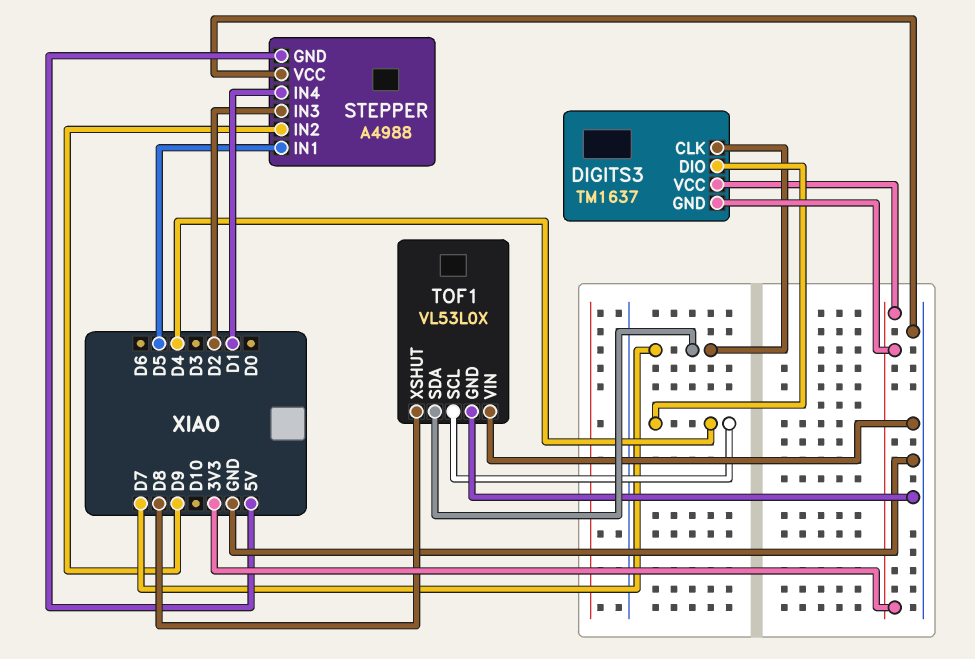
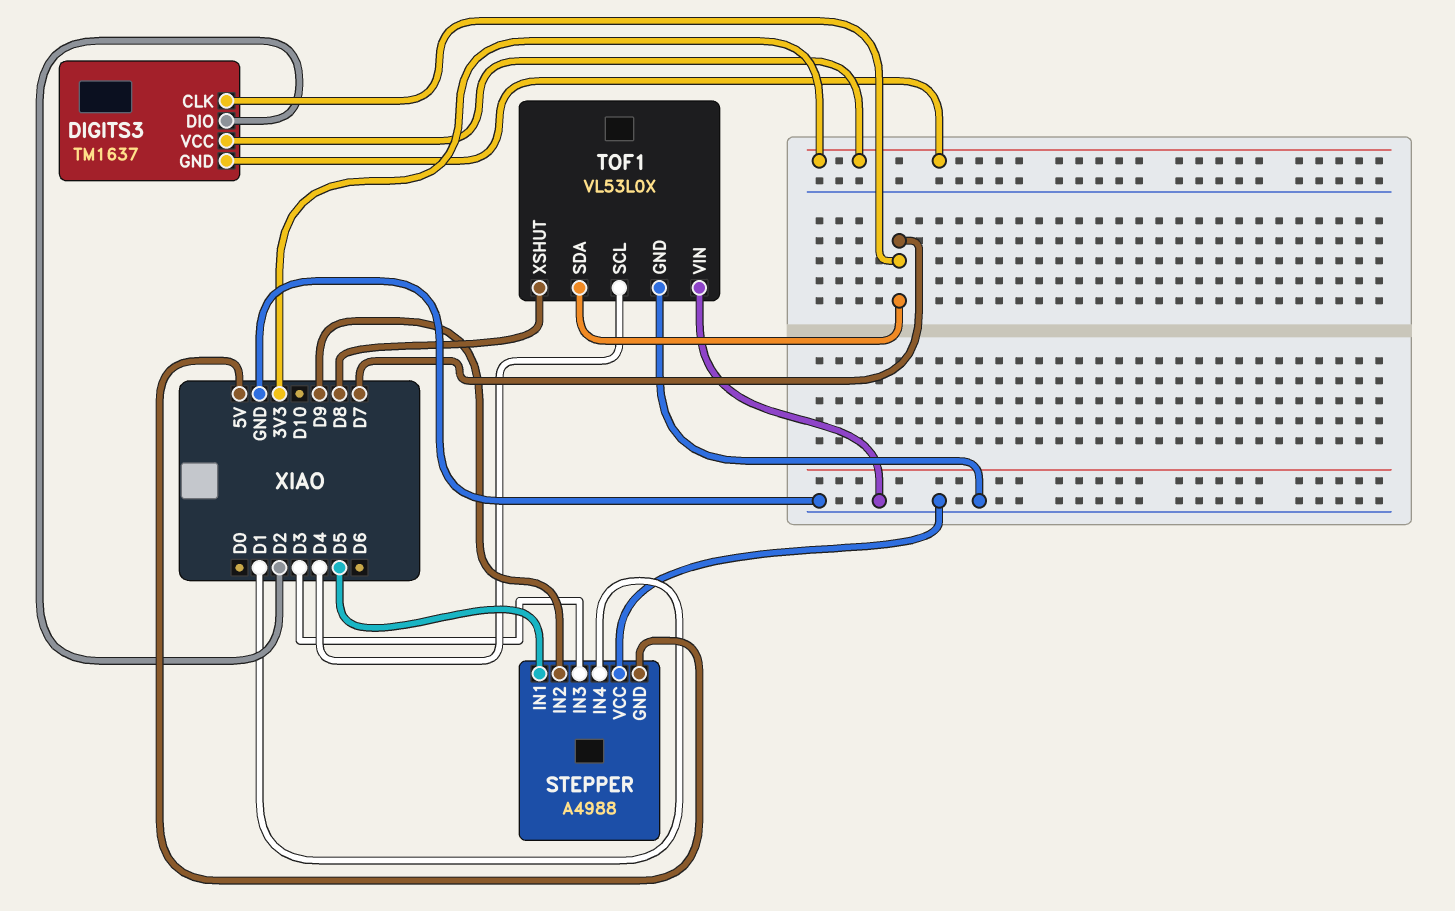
DIGITS3 pin DIO: D4 -> D2
STEPPER pin IN3: D2 -> D3

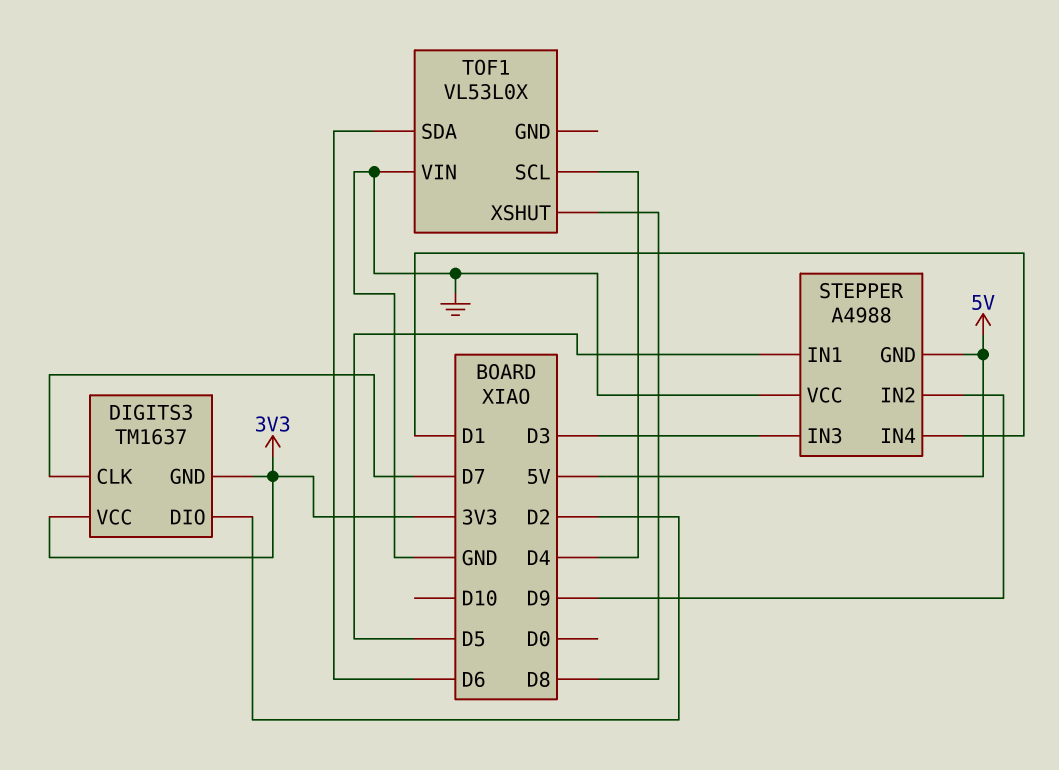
TOF1 pin GND: GND -> none
TOF1 pin SDA: D7 -> D6

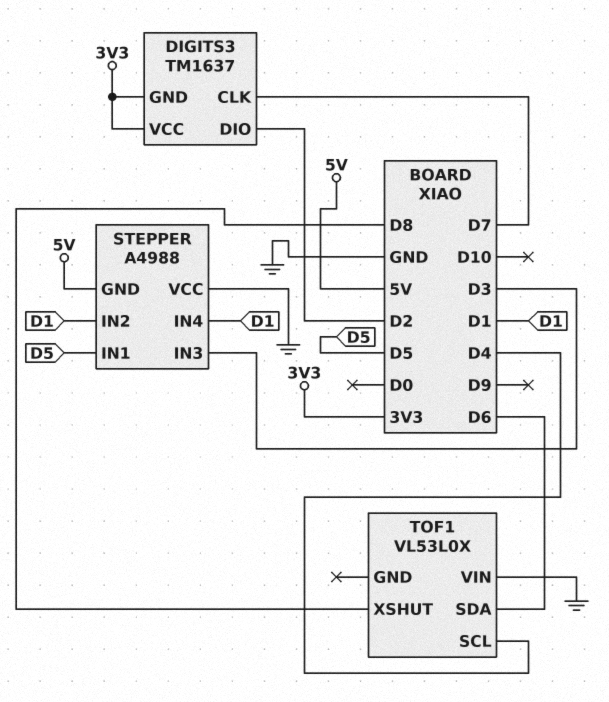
STEPPER pin IN2: D9 -> D1

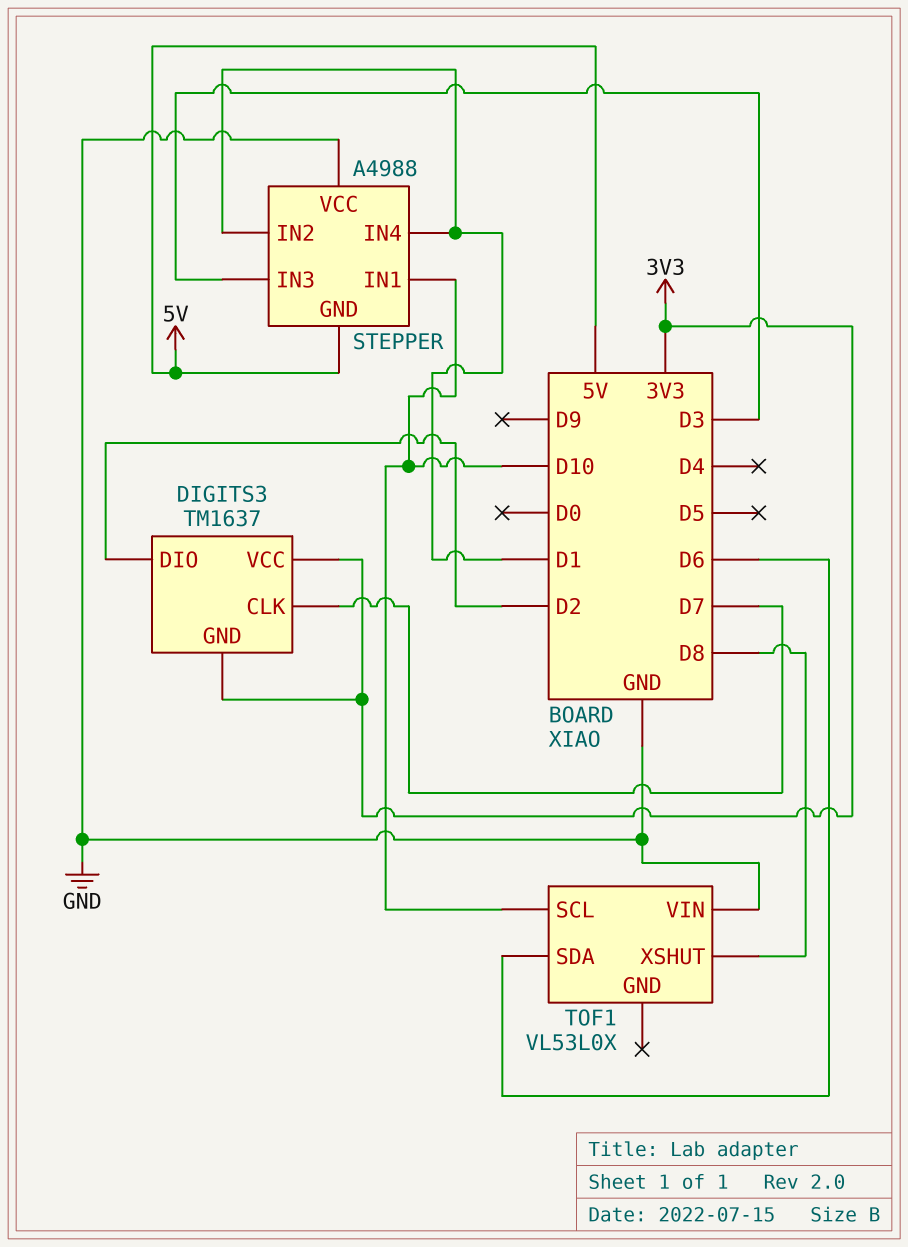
STEPPER pin IN1: D5 -> D10
TOF1 pin SCL: D4 -> D10

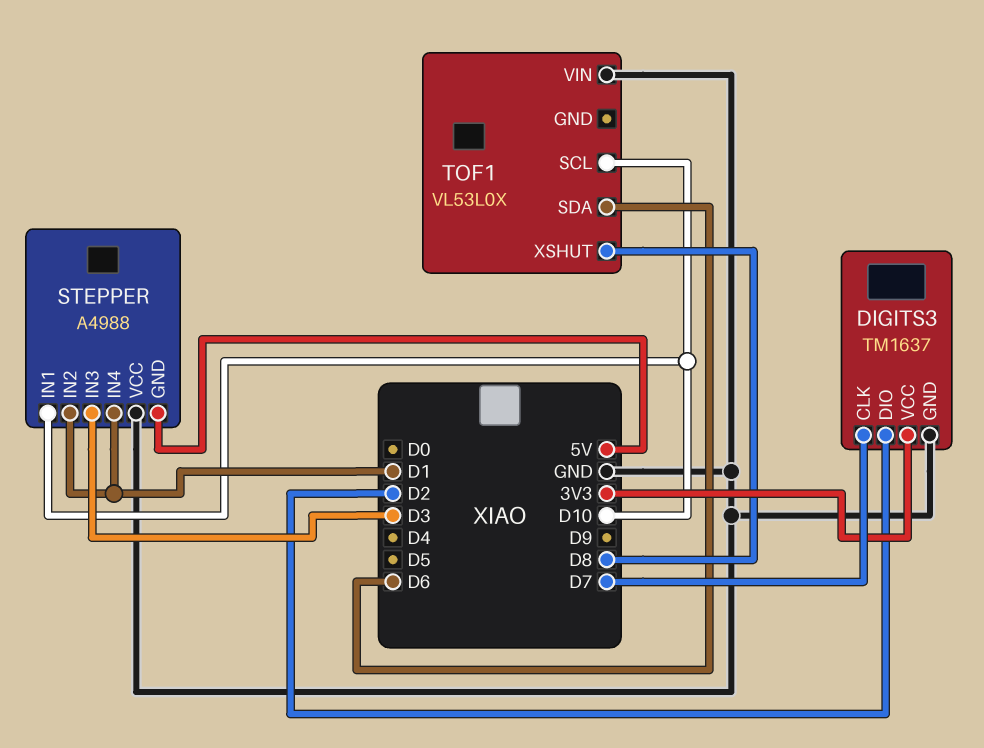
DIGITS3 pin GND: 3V3 -> GND

